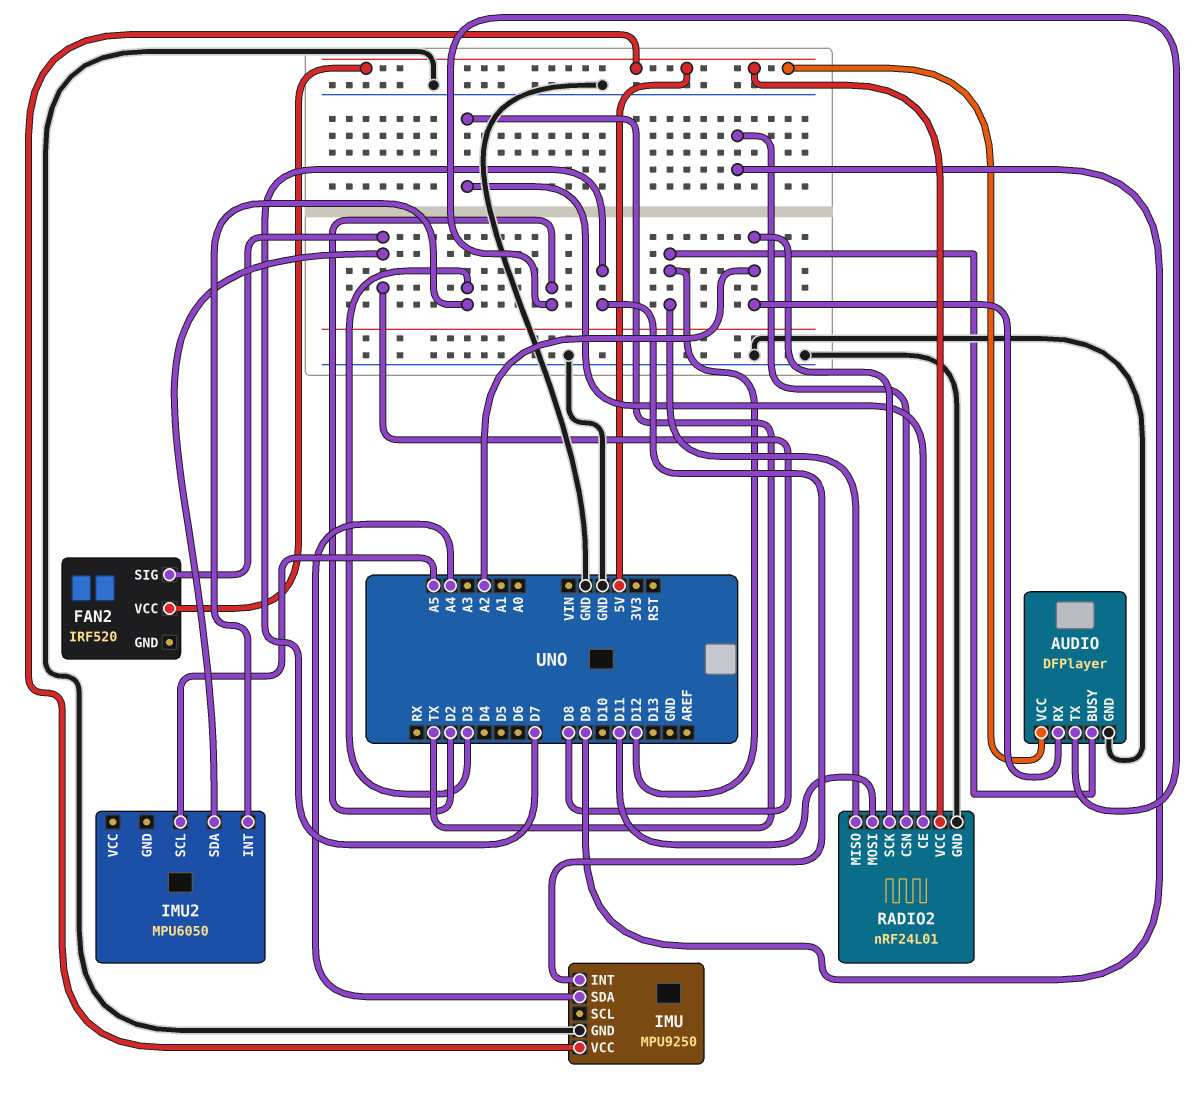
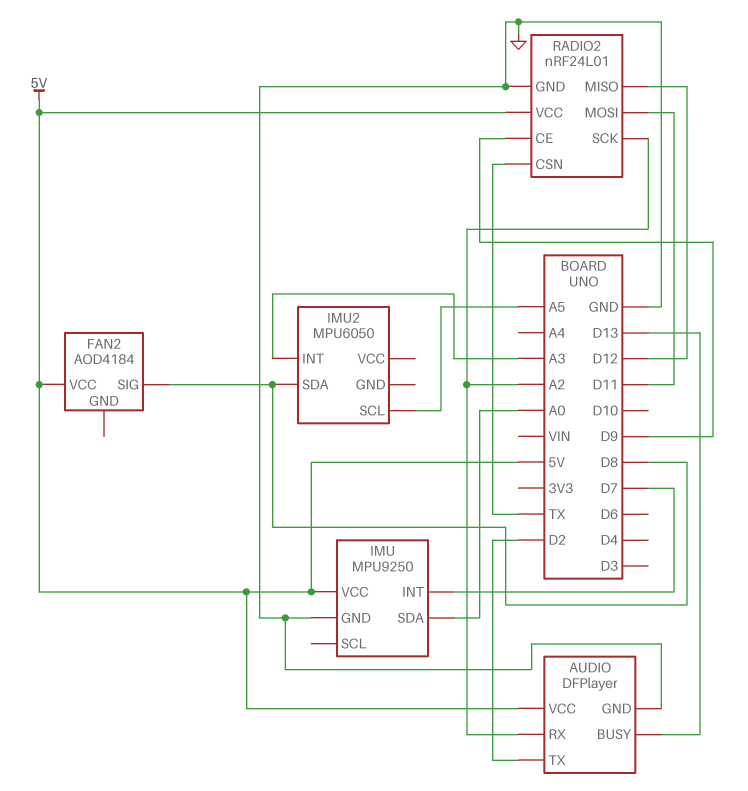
AUDIO pin BUSY: D12 -> D13
FAN2: IRF520 -> AOD4184
IMU pin SDA: A4 -> A0
IMU2 pin INT: D3 -> A3
RADIO2 pin CE: TX -> D9
RADIO2 pin CSN: D9 -> TX

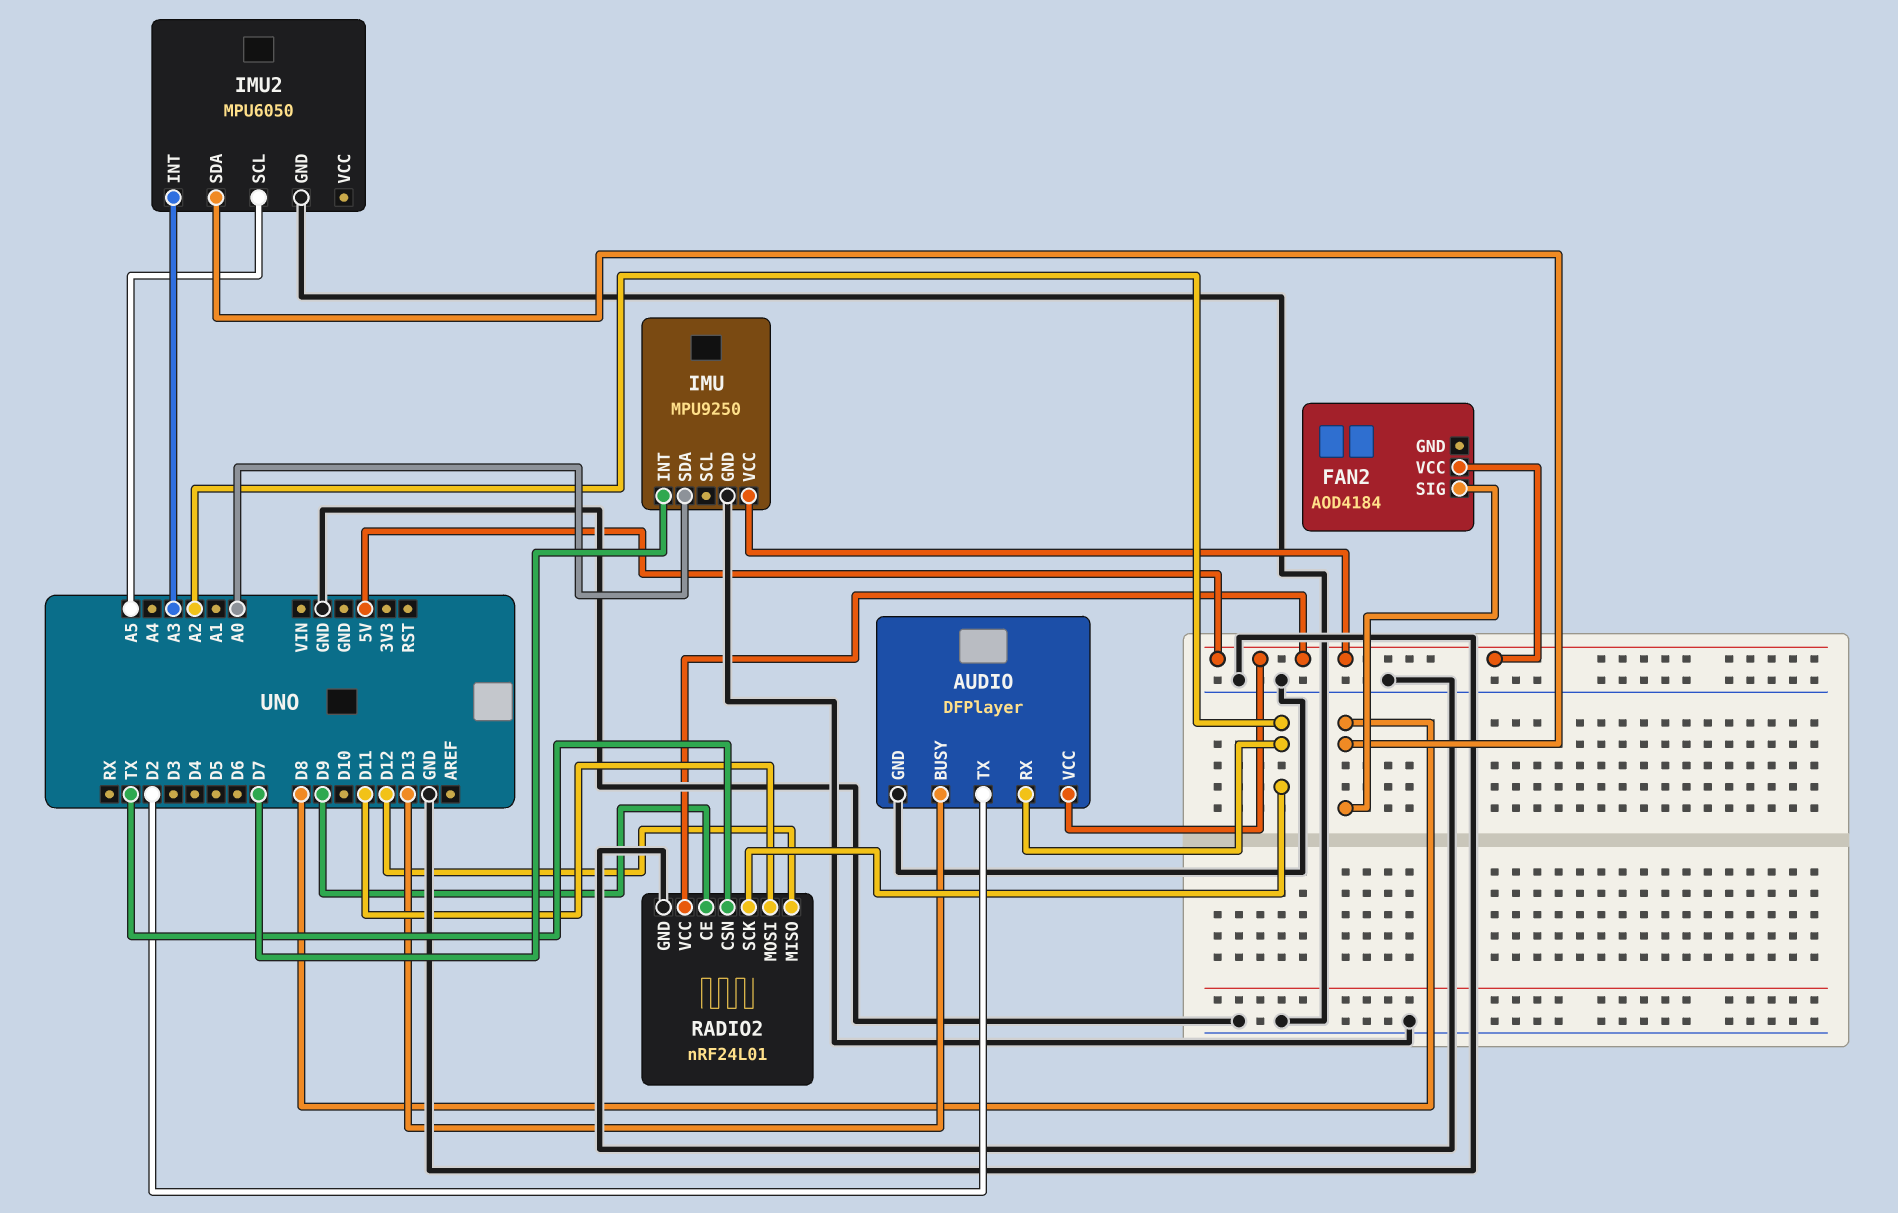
IMU2 pin GND: none -> GND

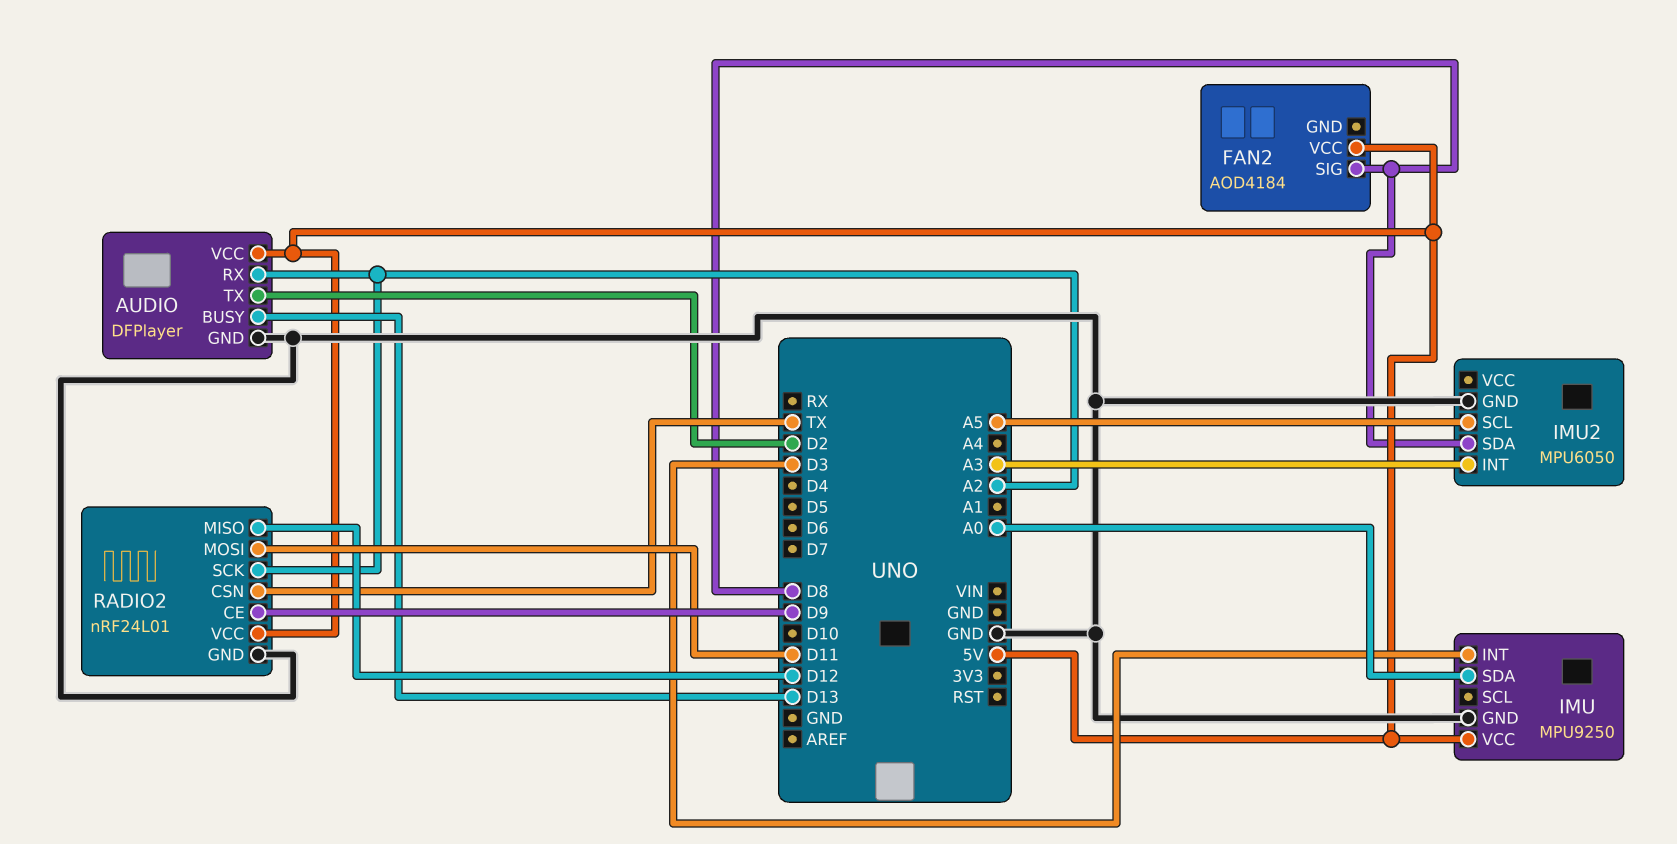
IMU pin INT: D7 -> D3

